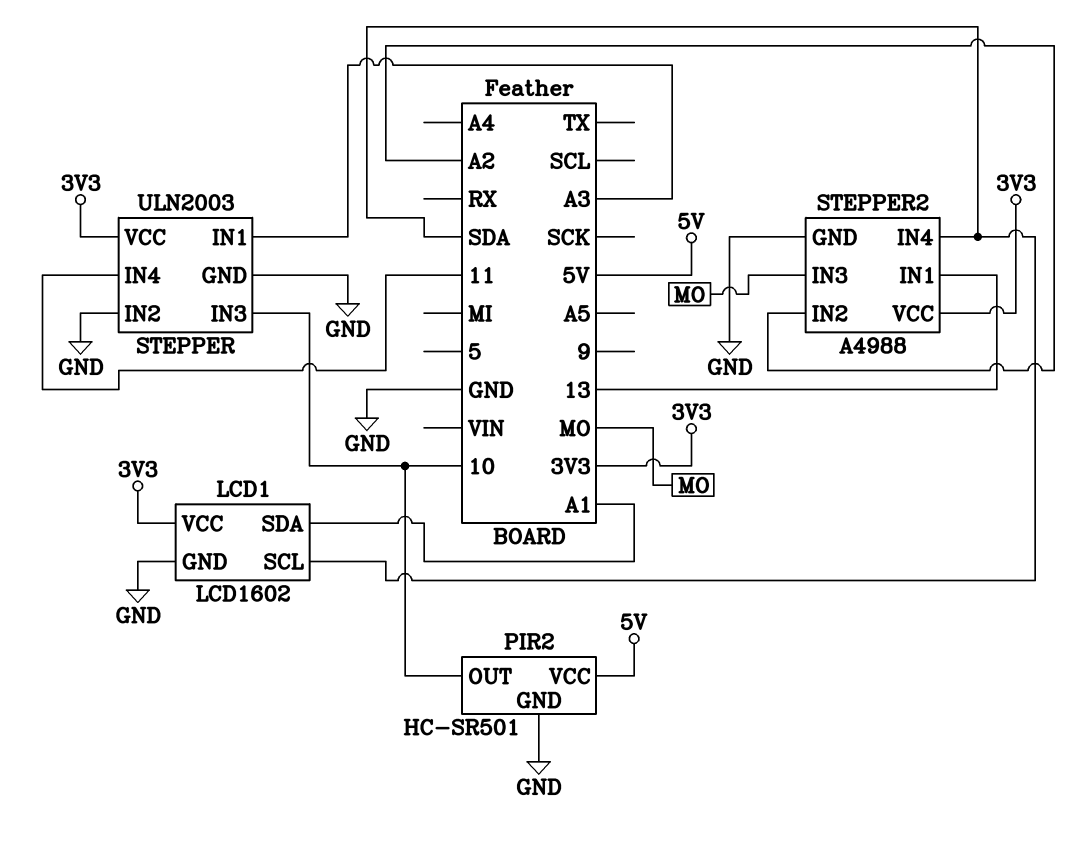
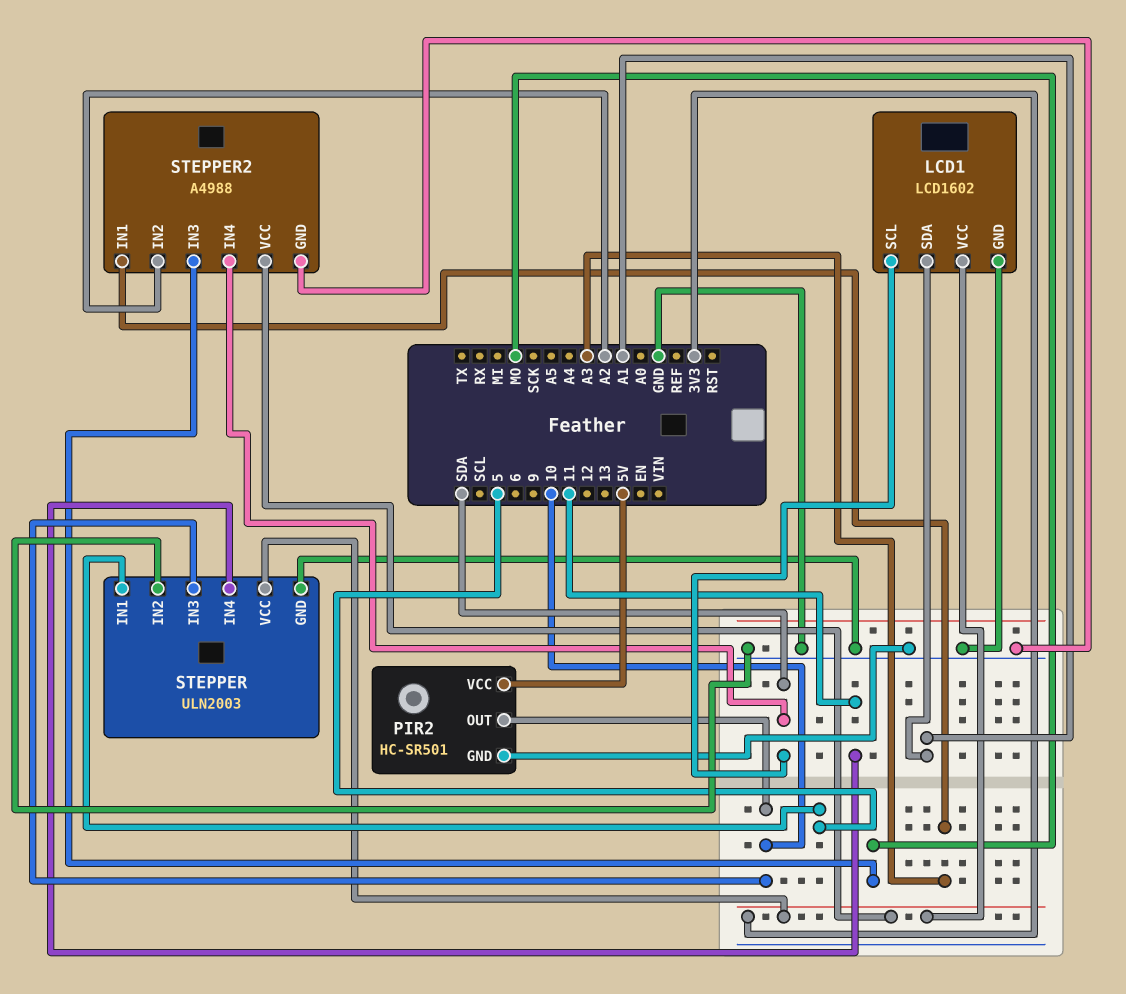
STEPPER pin IN1: A3 -> 5
STEPPER2 pin IN1: 13 -> A3

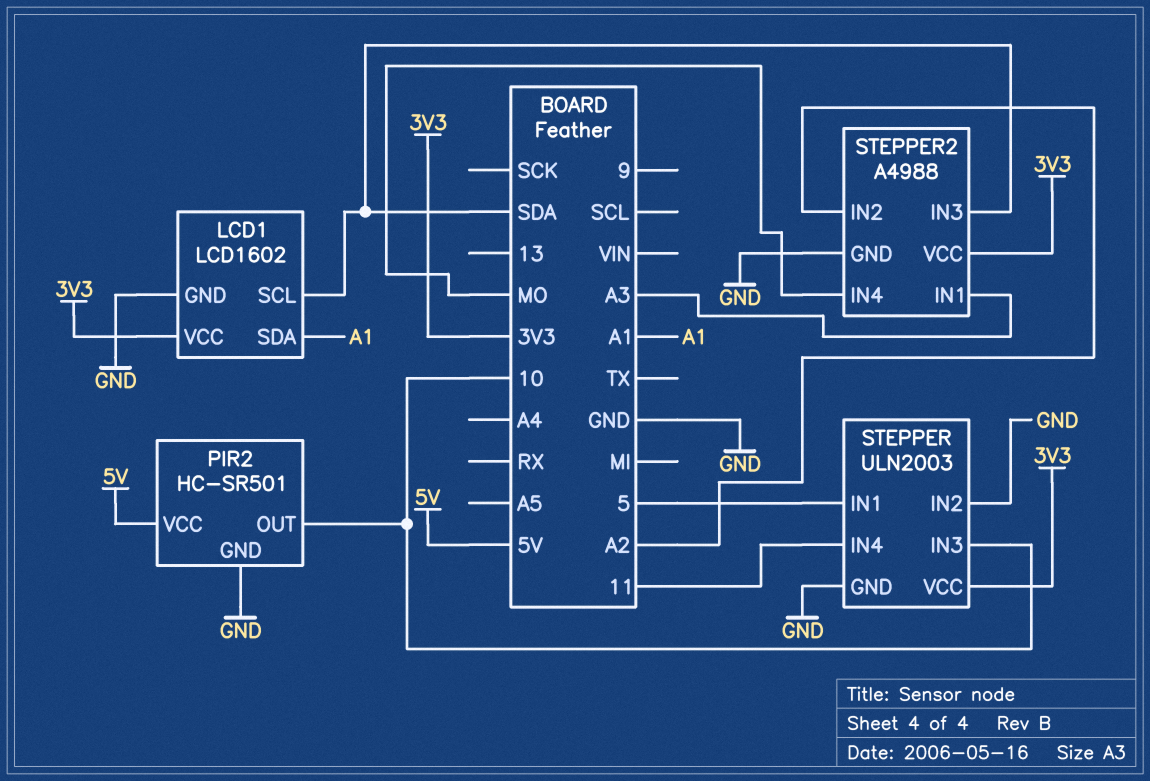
STEPPER2 pin IN3: MO -> SDA
STEPPER2 pin IN4: SDA -> MO

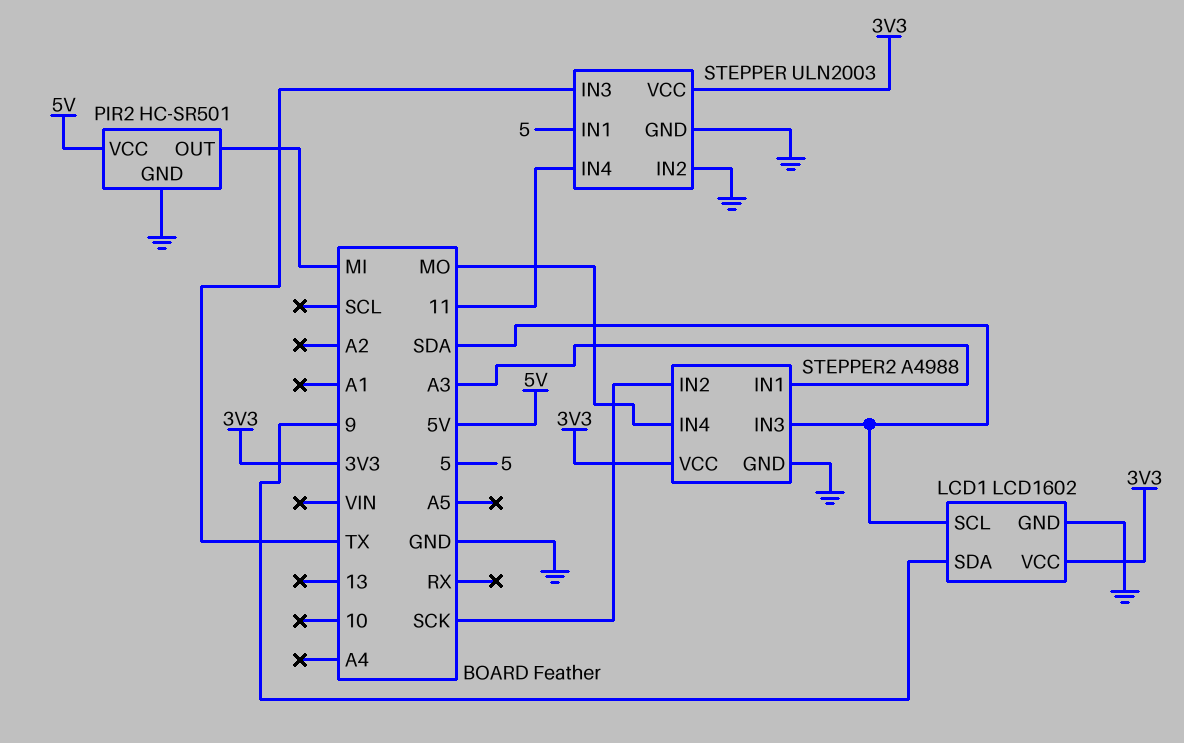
LCD1 pin SDA: A1 -> 9
PIR2 pin OUT: 10 -> MI
STEPPER pin IN3: 10 -> TX
STEPPER2 pin IN2: A2 -> SCK

